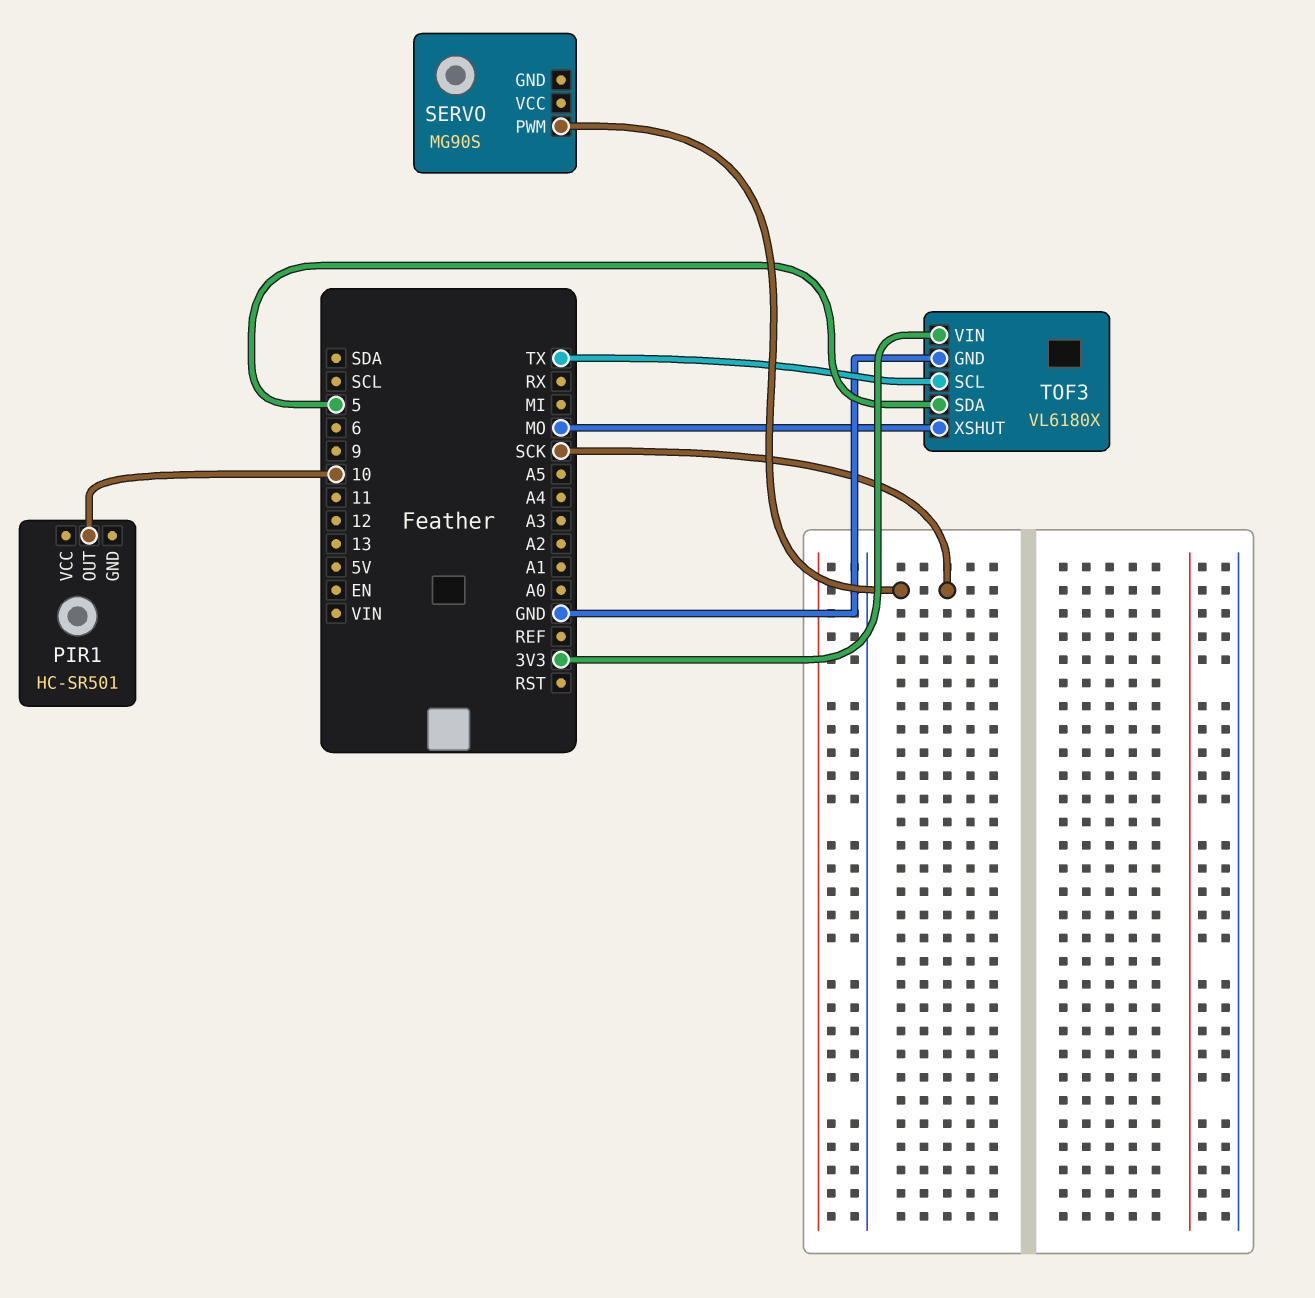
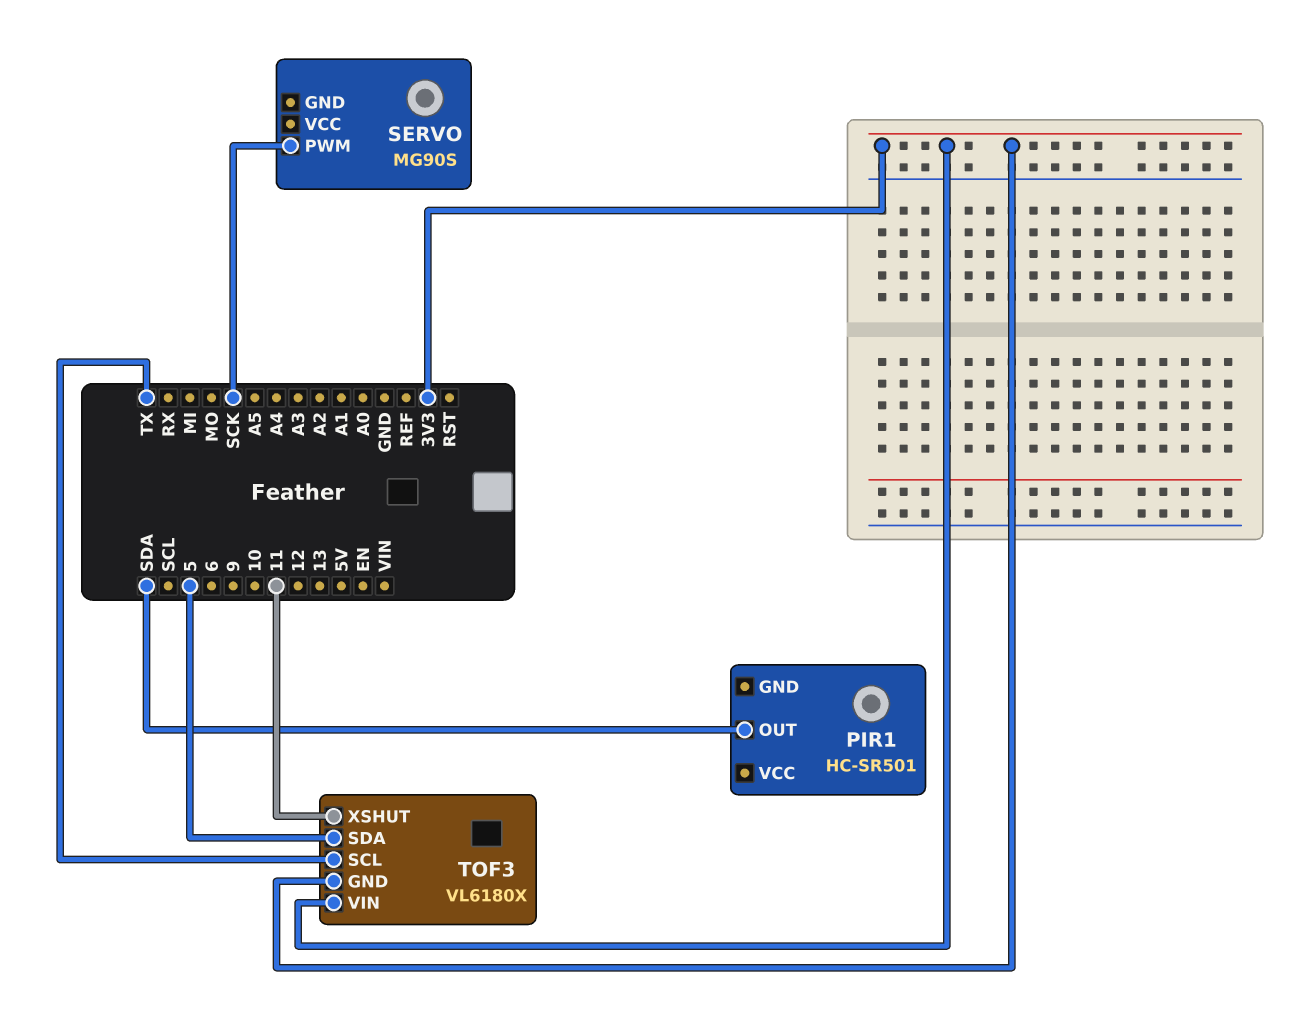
PIR1 pin OUT: 10 -> SDA
TOF3 pin GND: GND -> 3V3
TOF3 pin XSHUT: MO -> 11

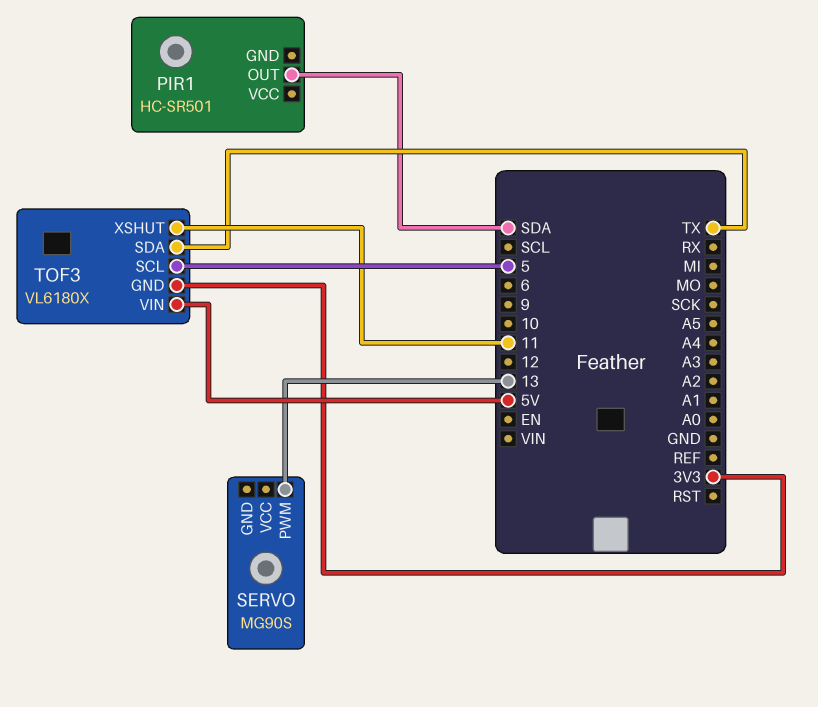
SERVO pin PWM: SCK -> 13
TOF3 pin SCL: TX -> 5
TOF3 pin SDA: 5 -> TX
TOF3 pin VIN: 3V3 -> 5V

